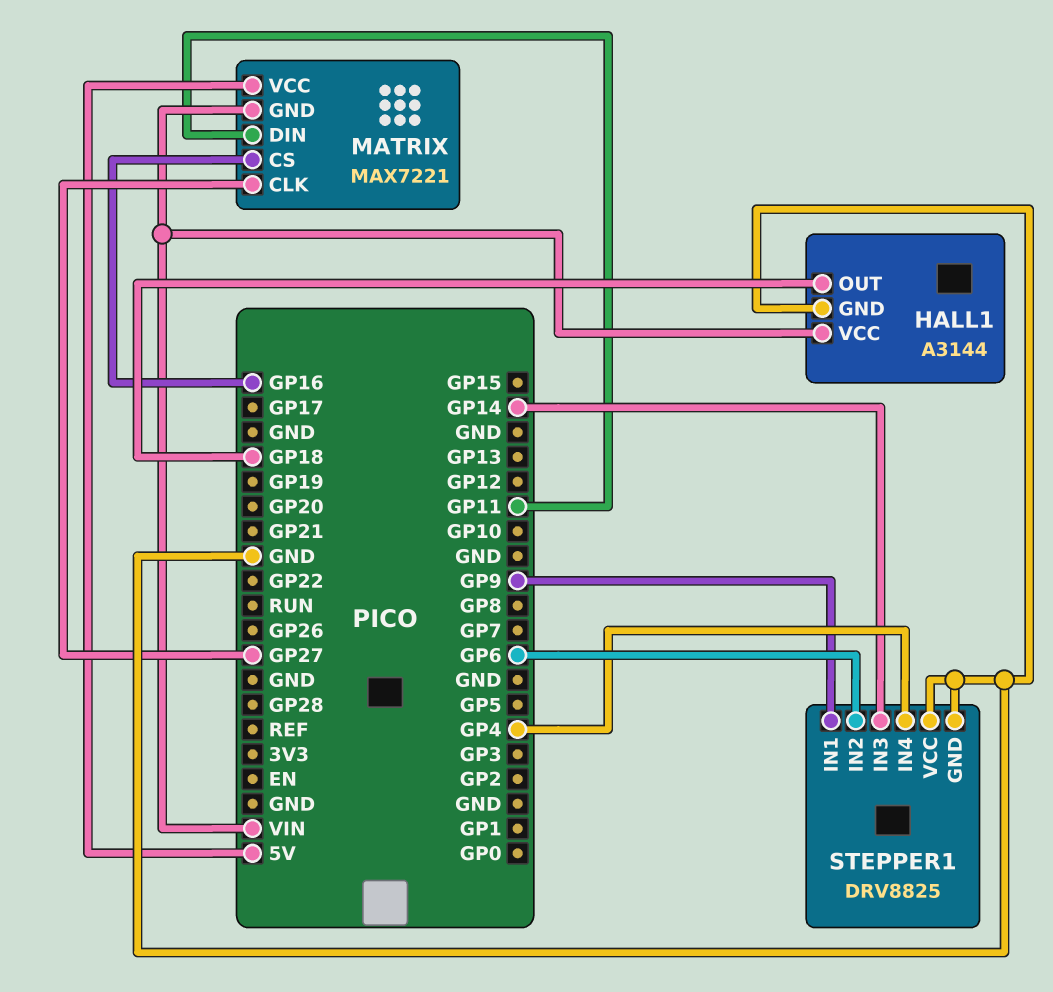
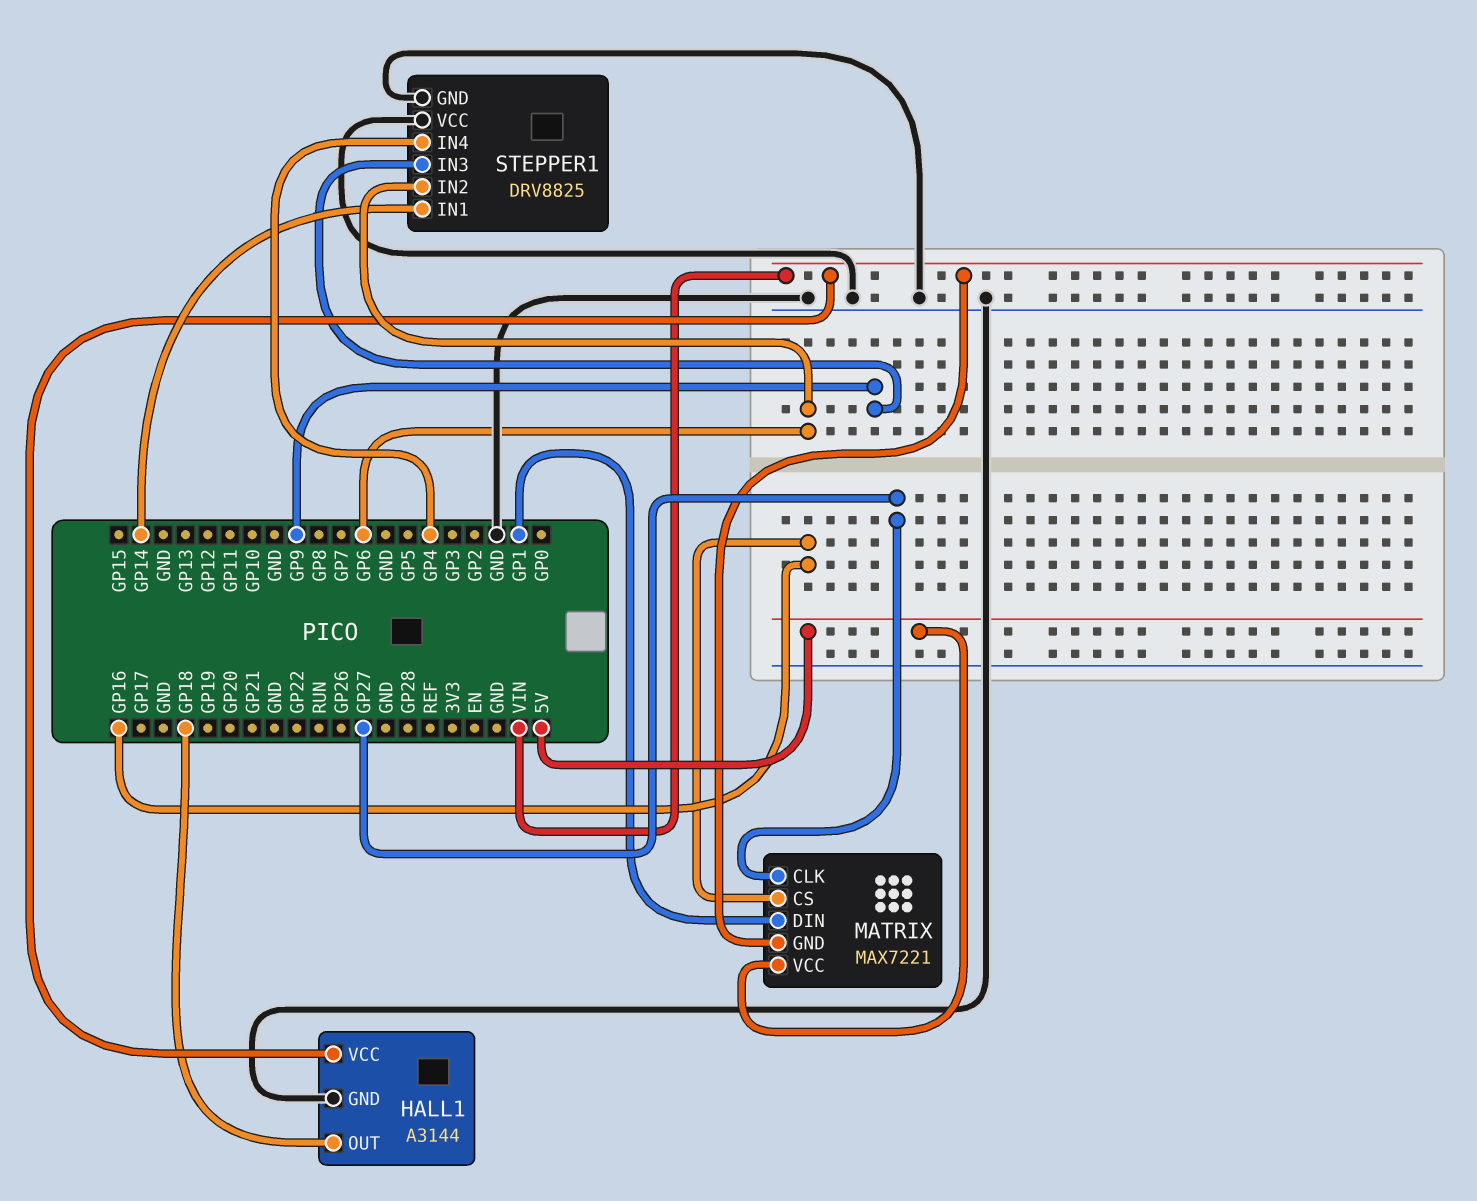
MATRIX pin DIN: GP11 -> GP1
STEPPER1 pin IN1: GP9 -> GP14
STEPPER1 pin IN3: GP14 -> GP9

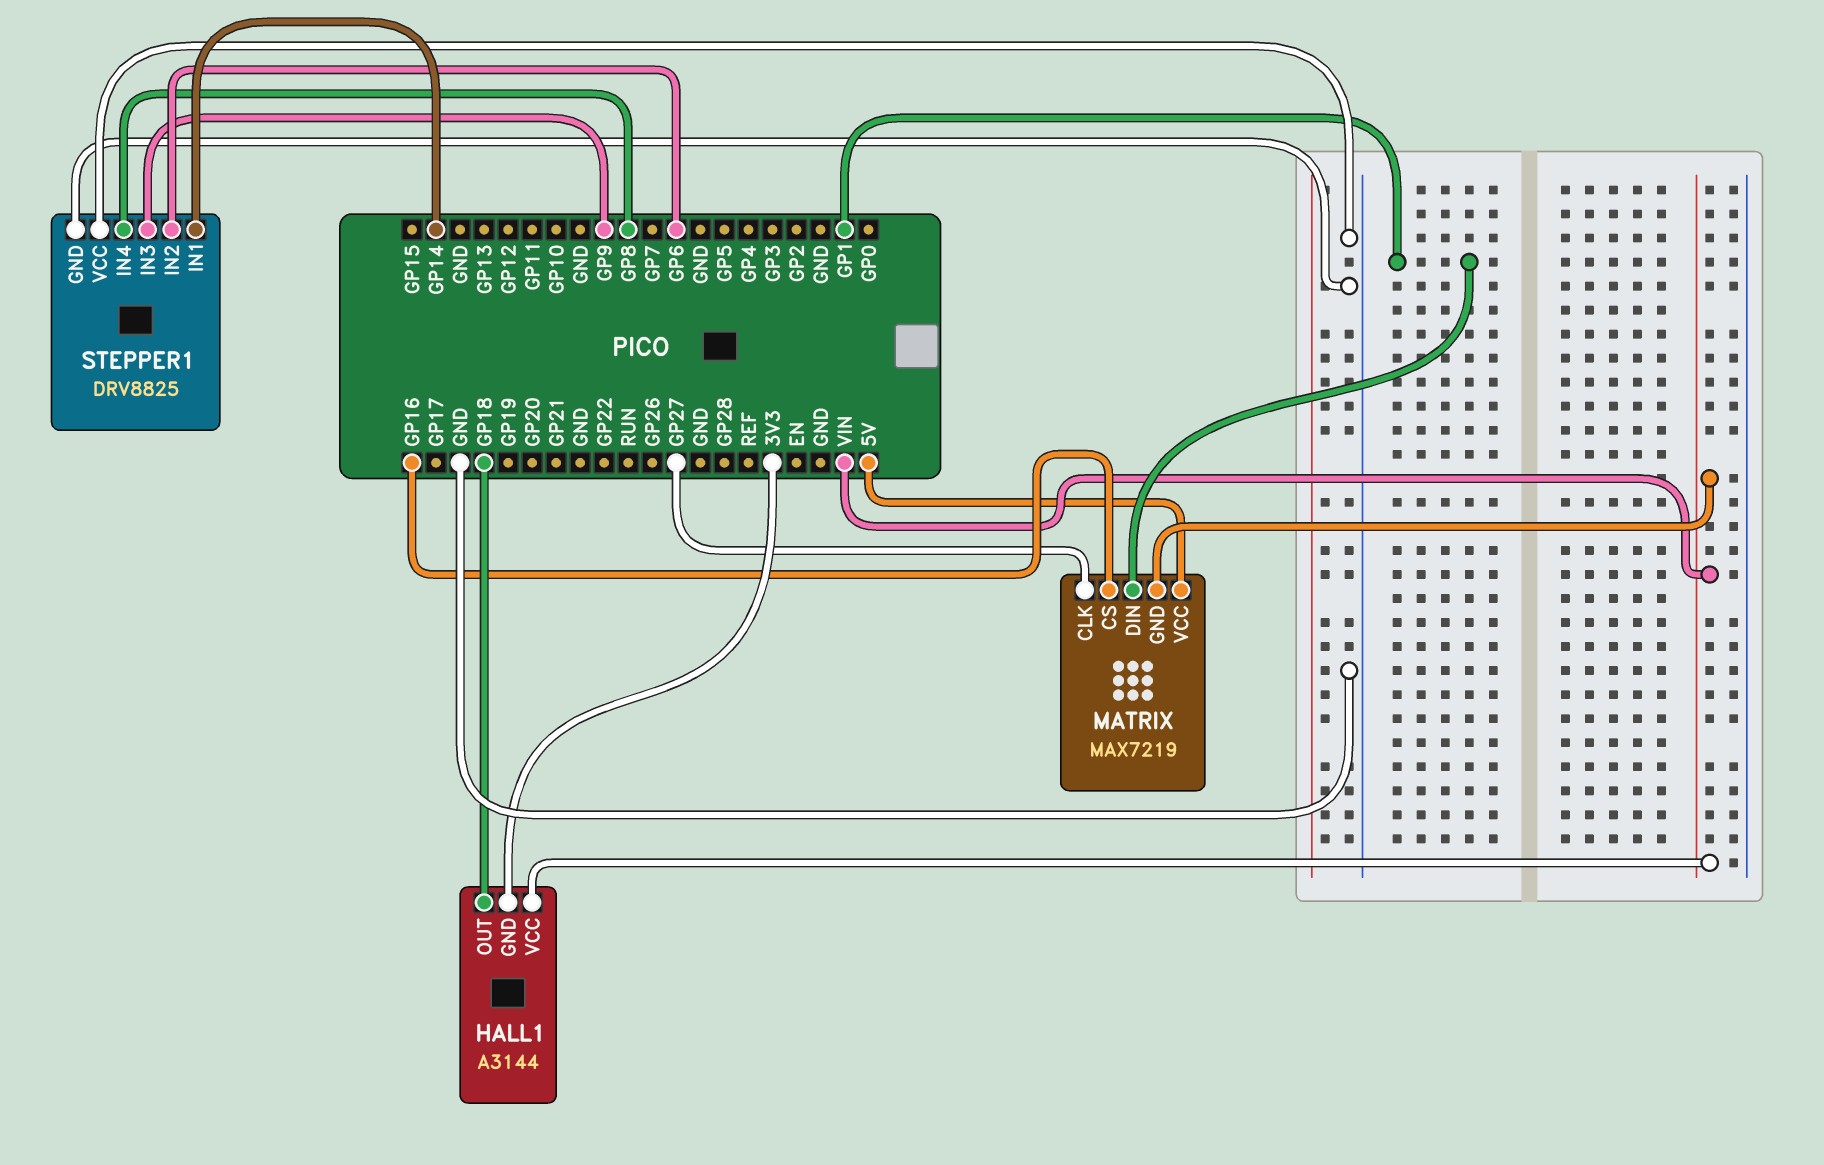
HALL1 pin GND: GND -> 3V3
MATRIX: MAX7221 -> MAX7219
STEPPER1 pin IN4: GP4 -> GP8

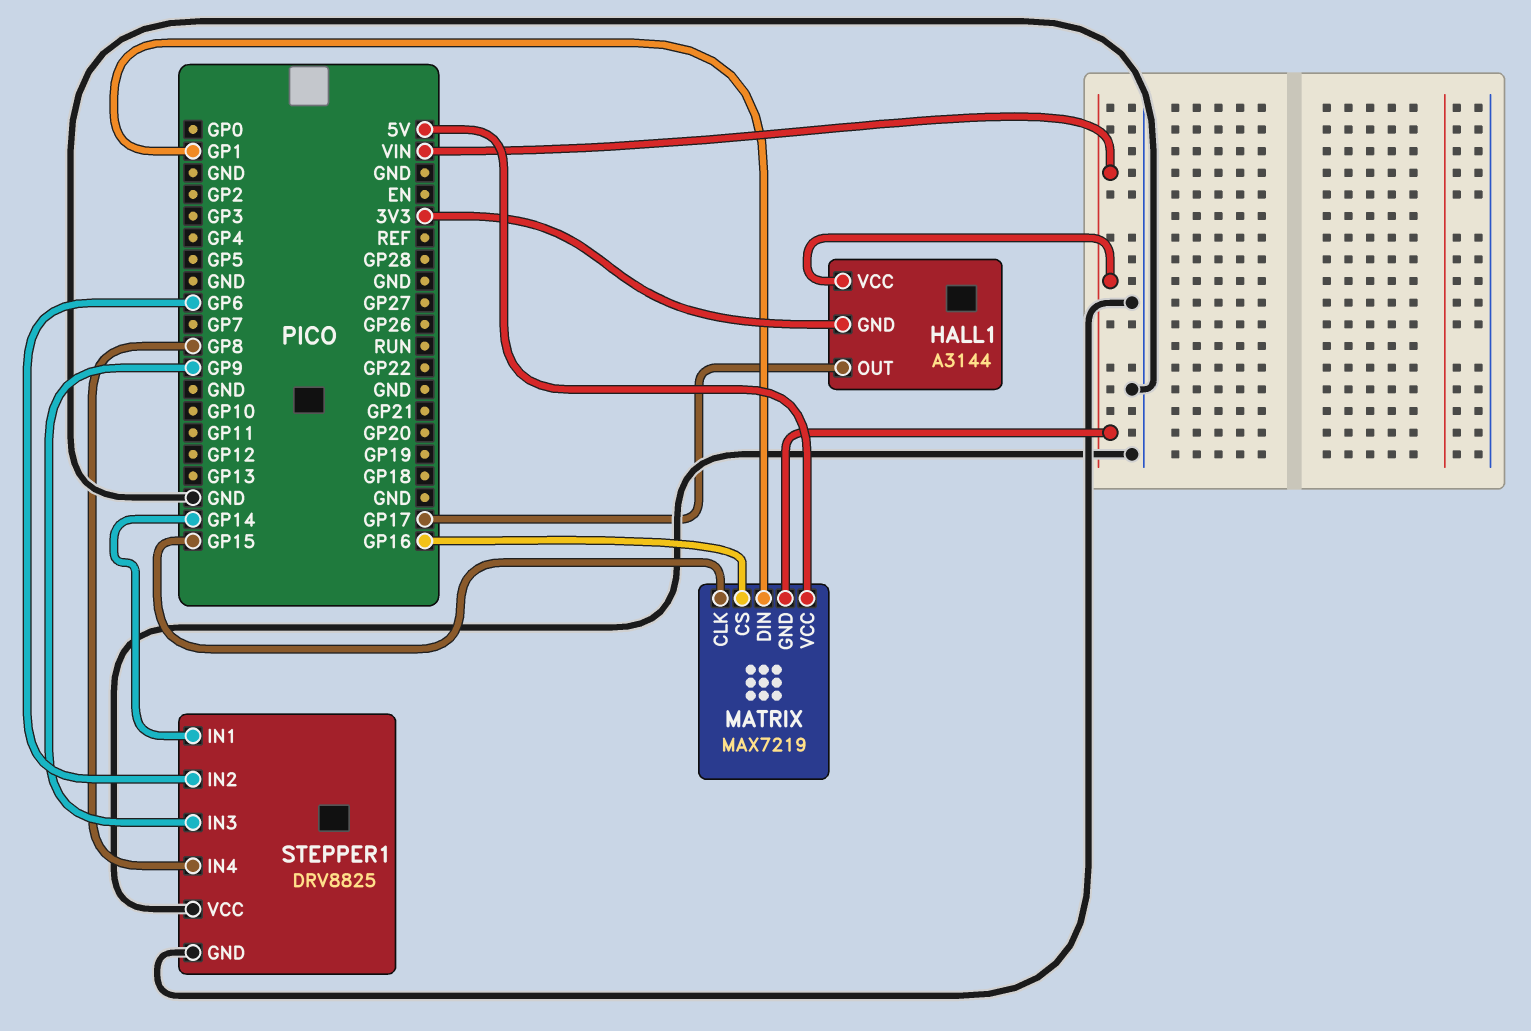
HALL1 pin OUT: GP18 -> GP17
MATRIX pin CLK: GP27 -> GP15

